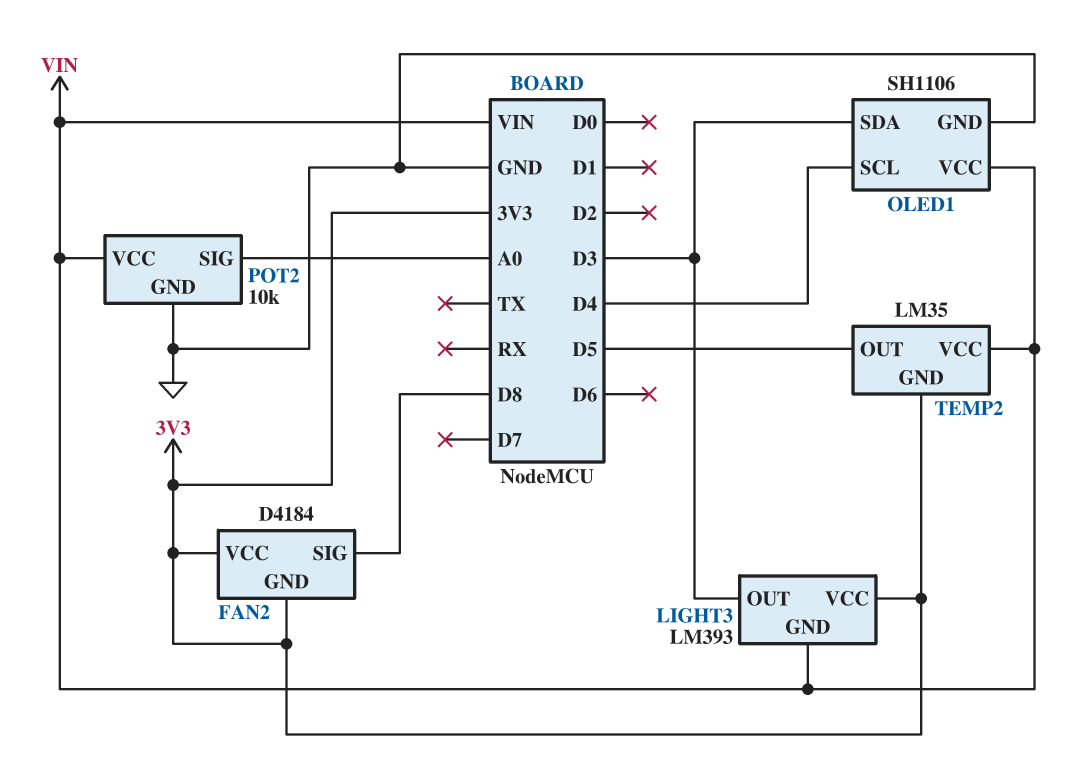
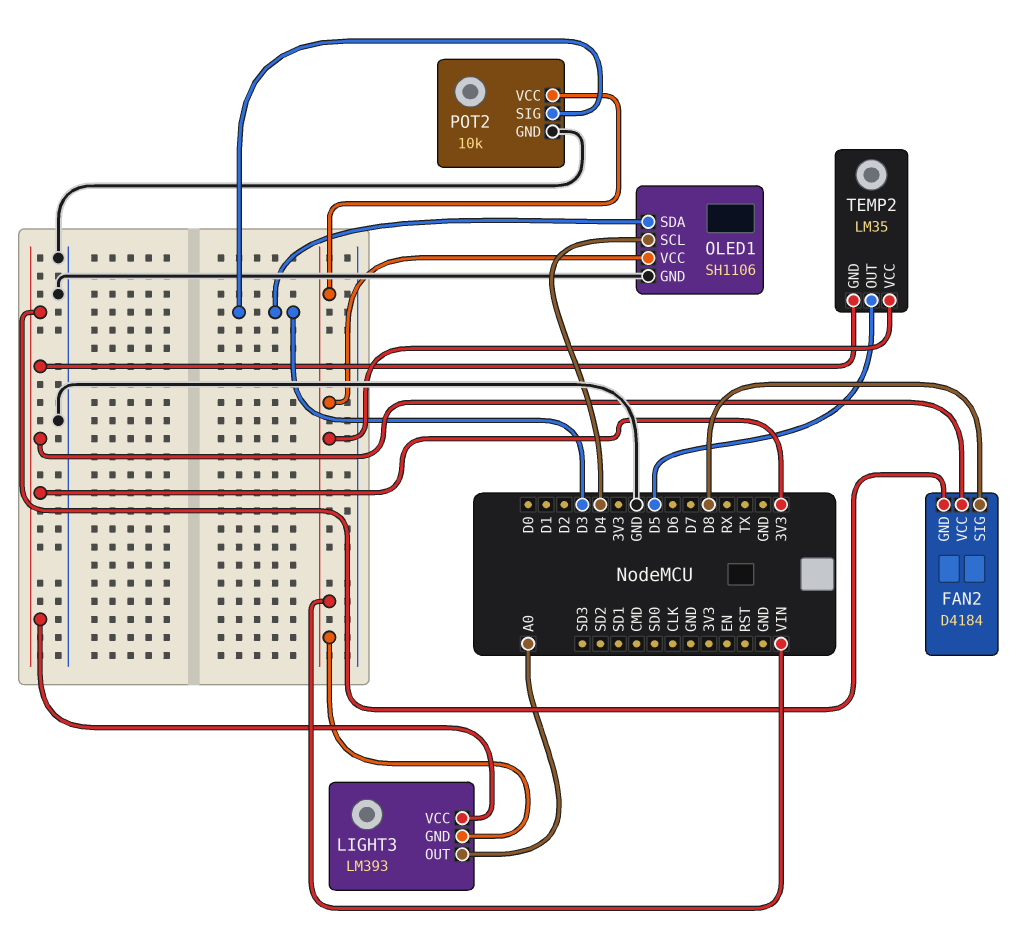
LIGHT3 pin OUT: D3 -> A0
POT2 pin SIG: A0 -> D3

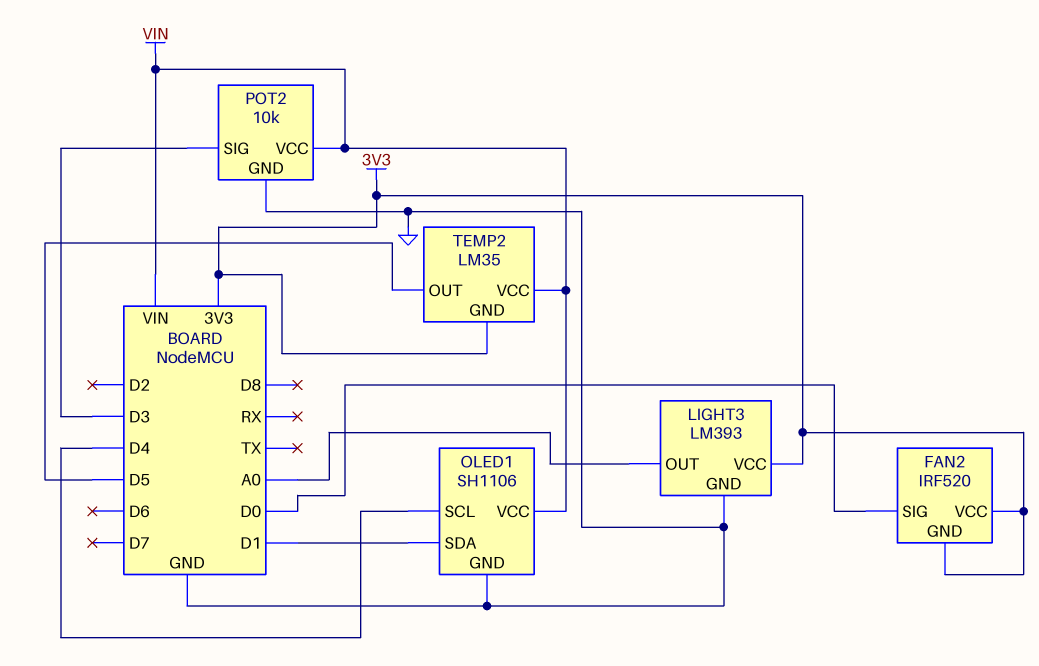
FAN2: D4184 -> IRF520
FAN2 pin SIG: D8 -> D0
LIGHT3 pin GND: VIN -> GND
OLED1 pin SDA: D3 -> D1

